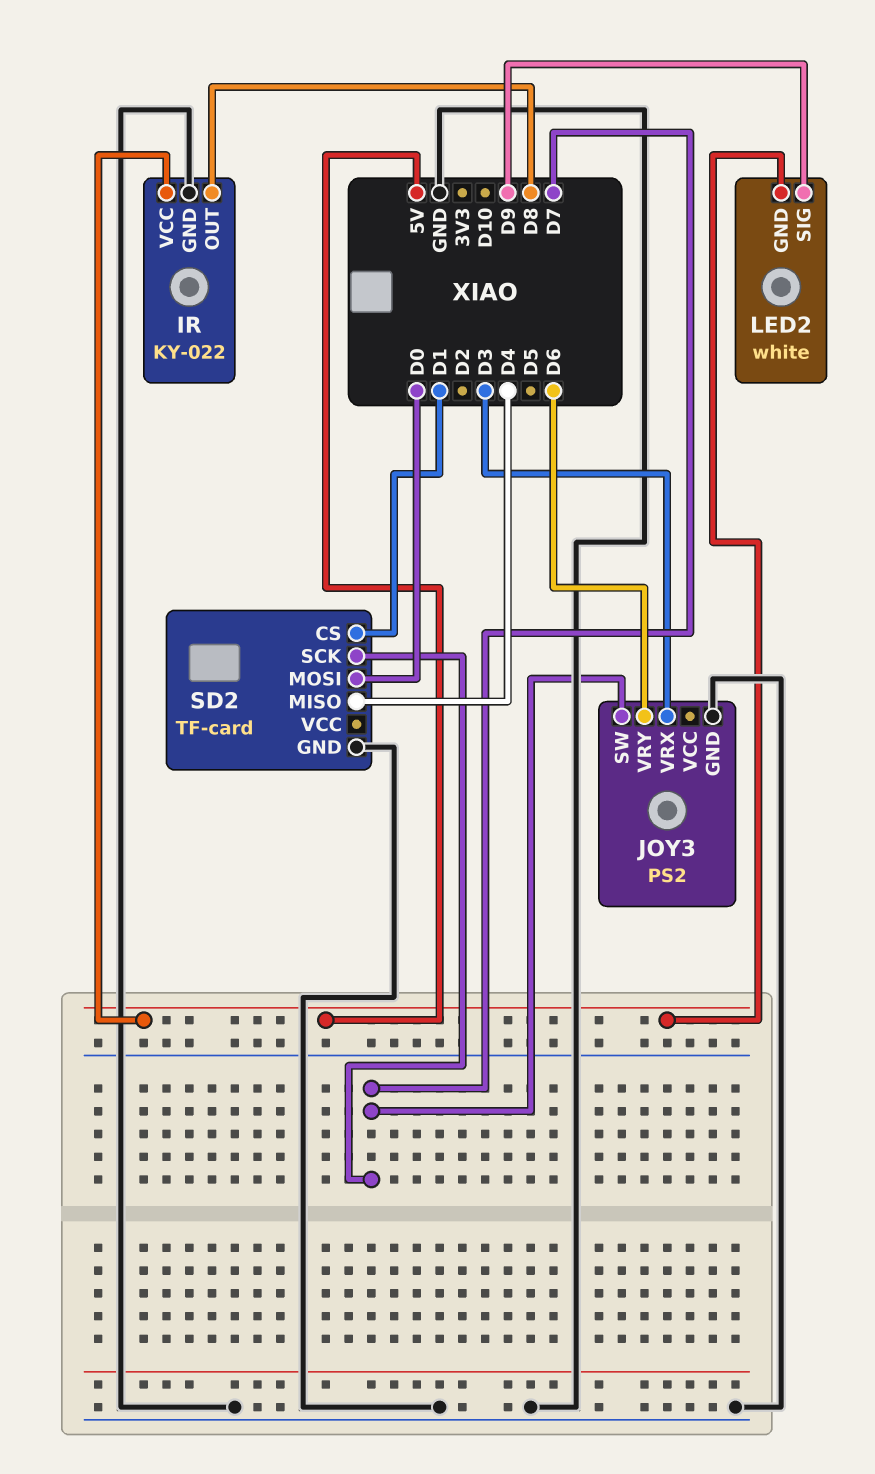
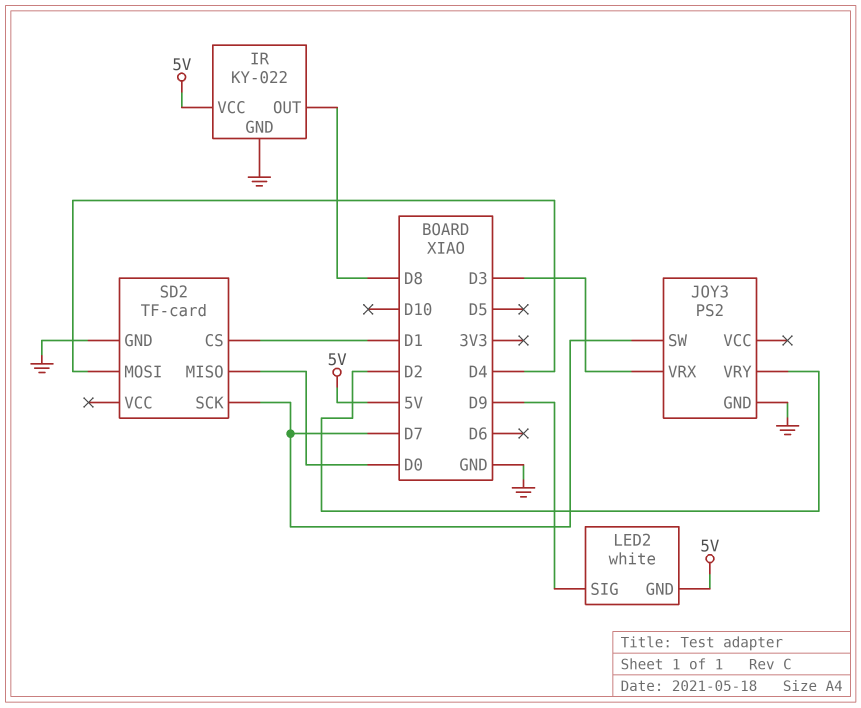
JOY3 pin VRY: D6 -> D2
SD2 pin MISO: D4 -> D0
SD2 pin MOSI: D0 -> D4

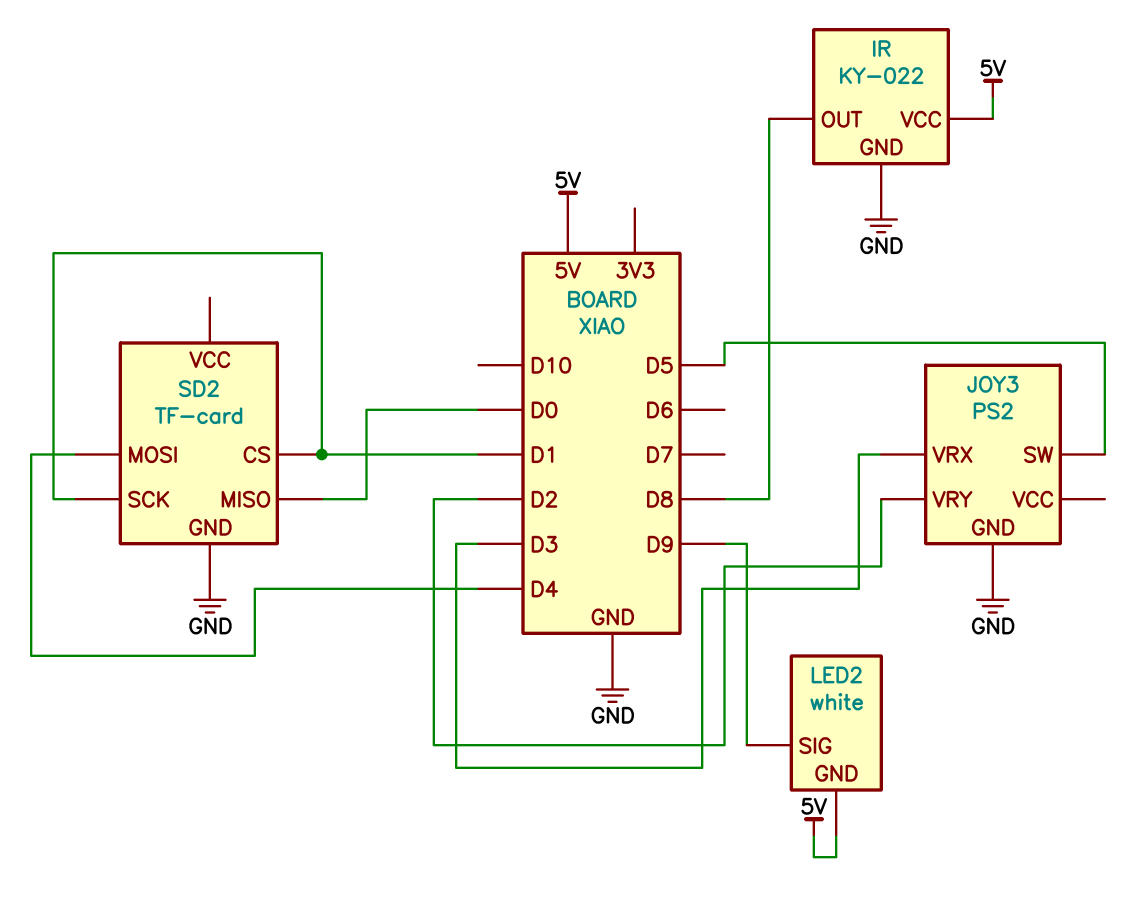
JOY3 pin SW: D7 -> D5
SD2 pin SCK: D7 -> D1

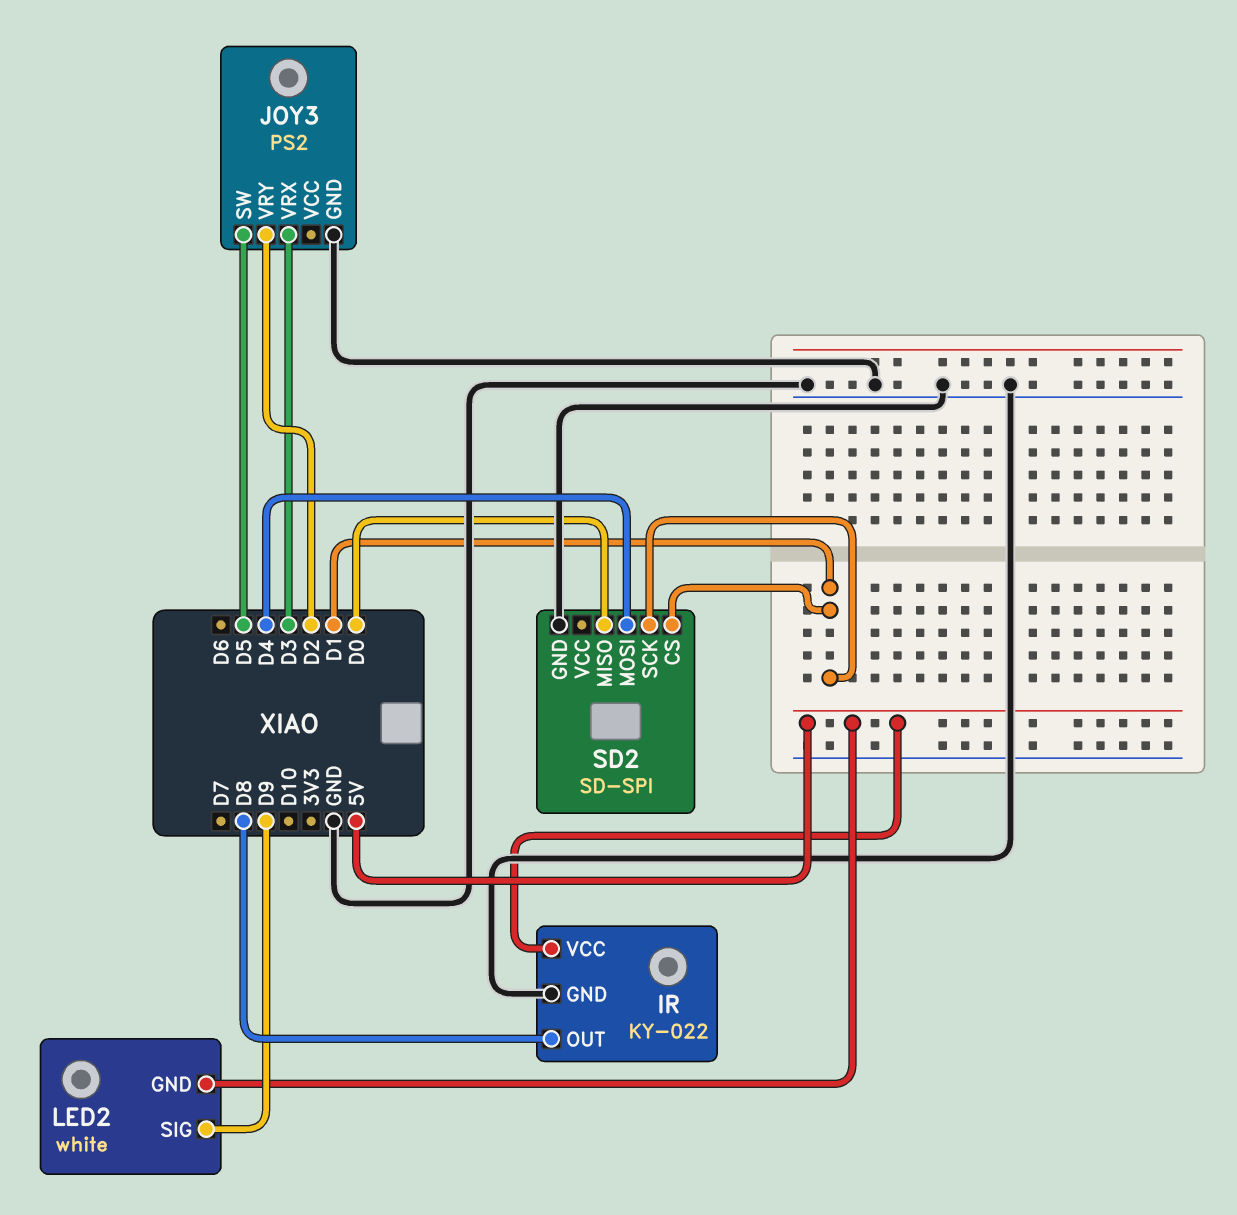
SD2: TF-card -> SD-SPI

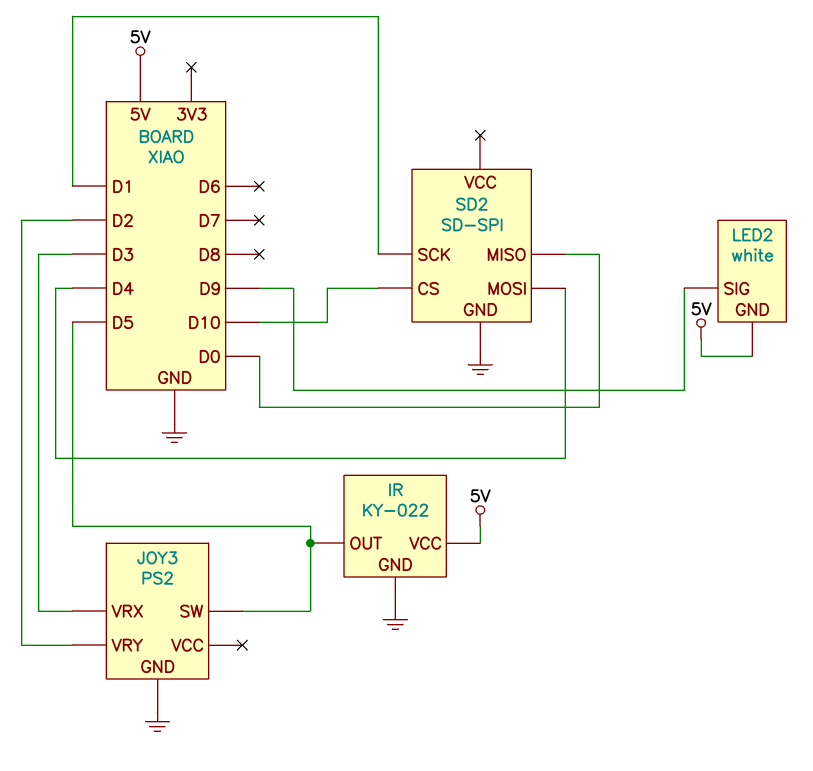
IR pin OUT: D8 -> D5
SD2 pin CS: D1 -> D10

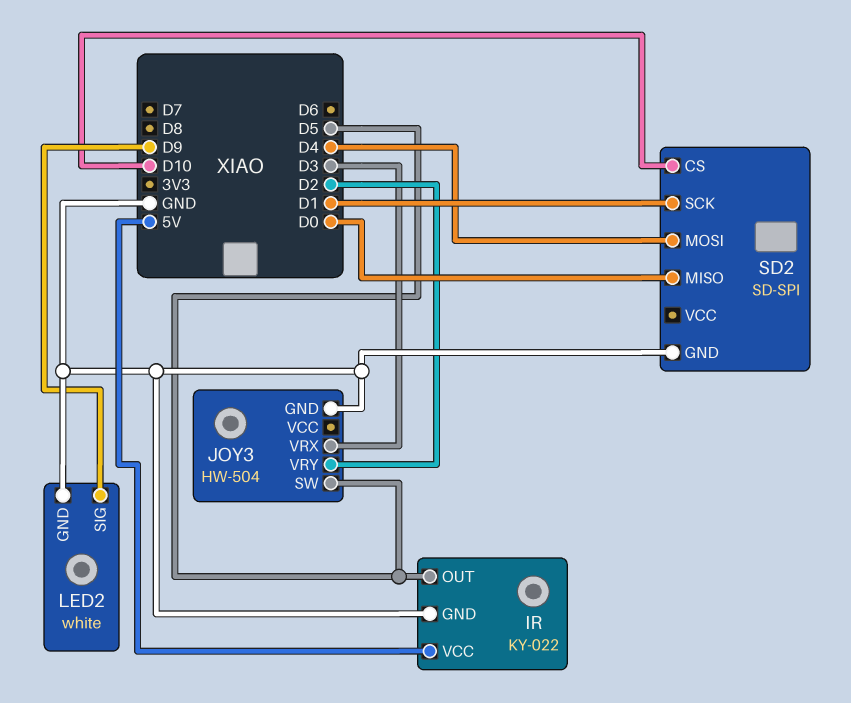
JOY3: PS2 -> HW-504
LED2 pin GND: 5V -> GND

